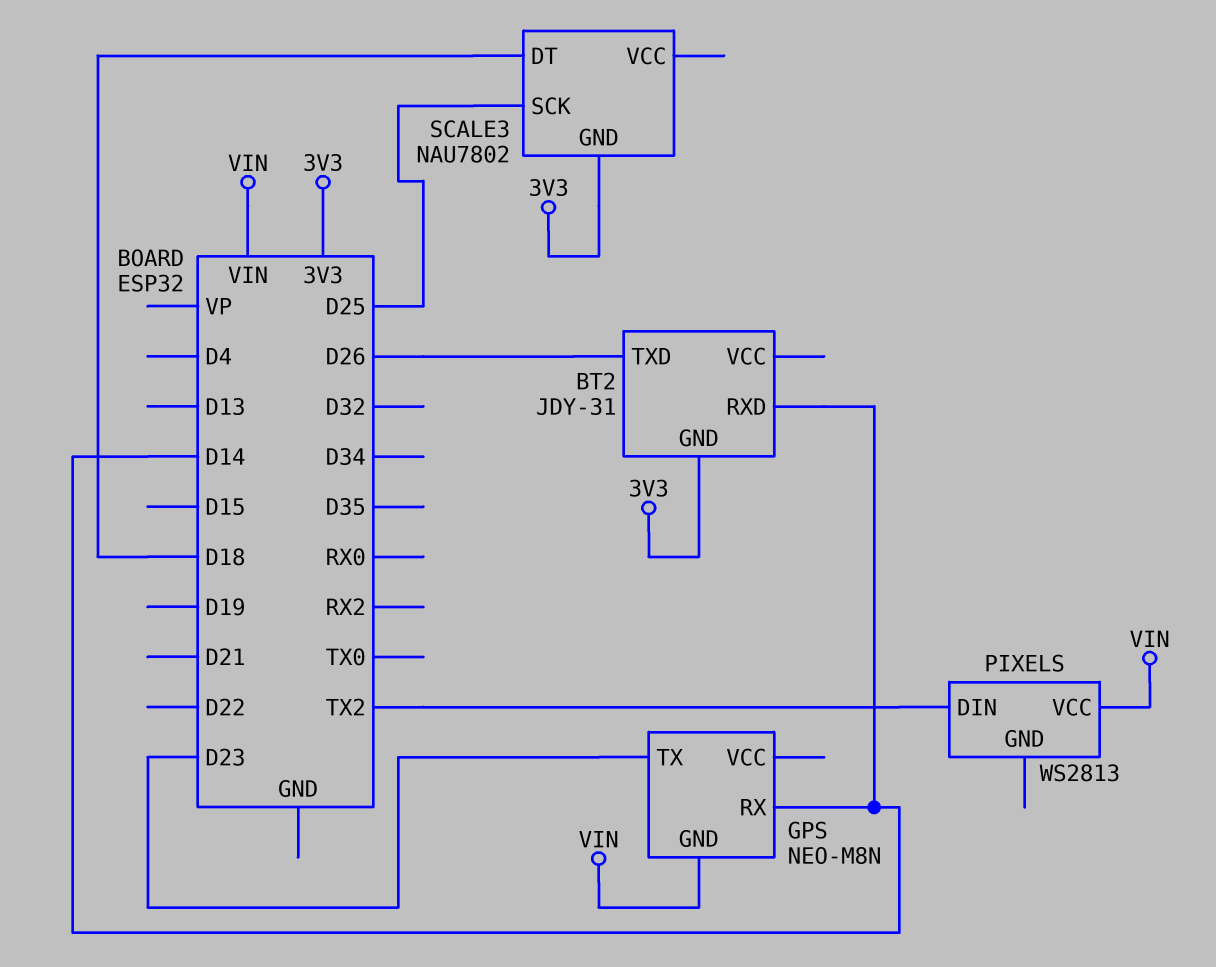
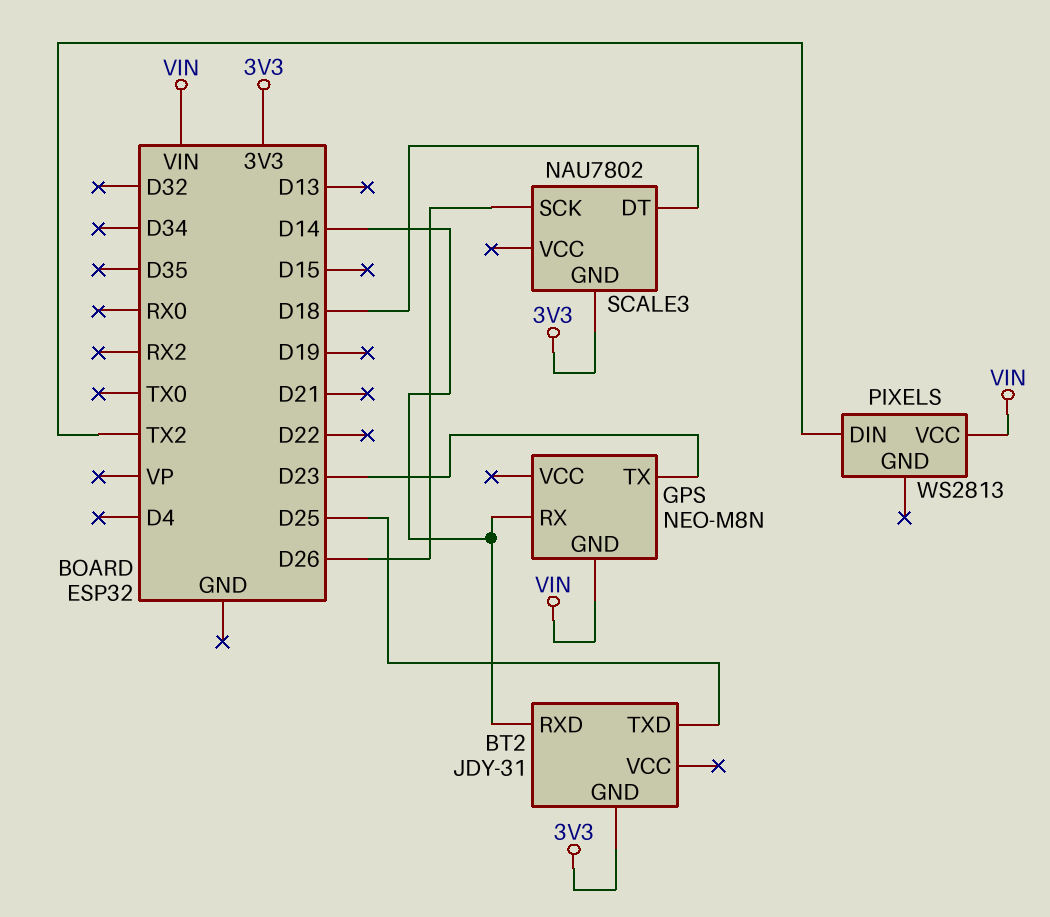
BT2 pin TXD: D26 -> D25
SCALE3 pin SCK: D25 -> D26

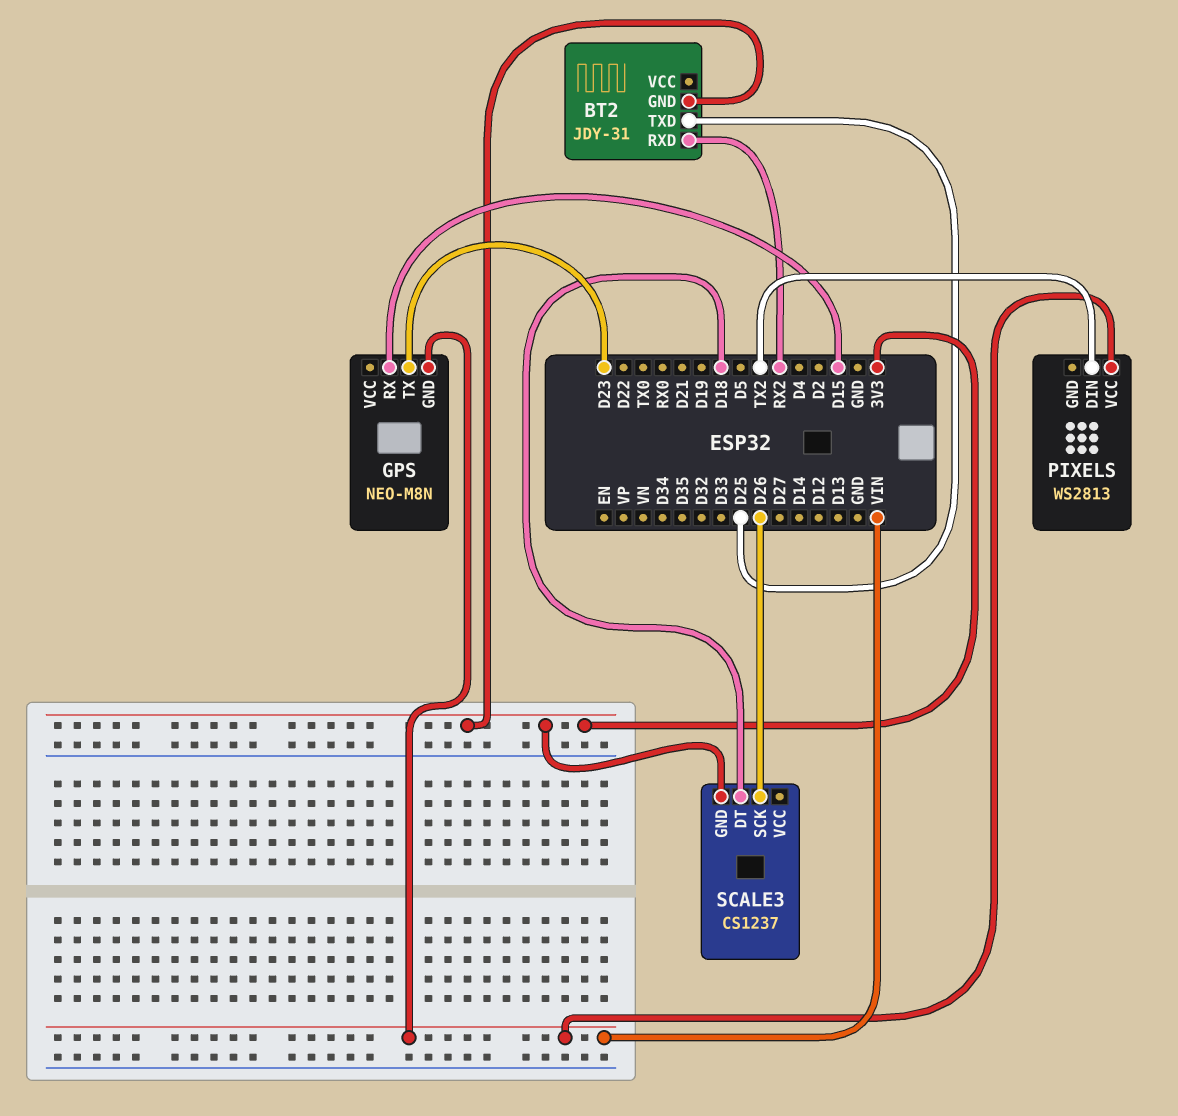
BT2 pin RXD: D14 -> RX2
GPS pin RX: D14 -> D15
SCALE3: NAU7802 -> CS1237

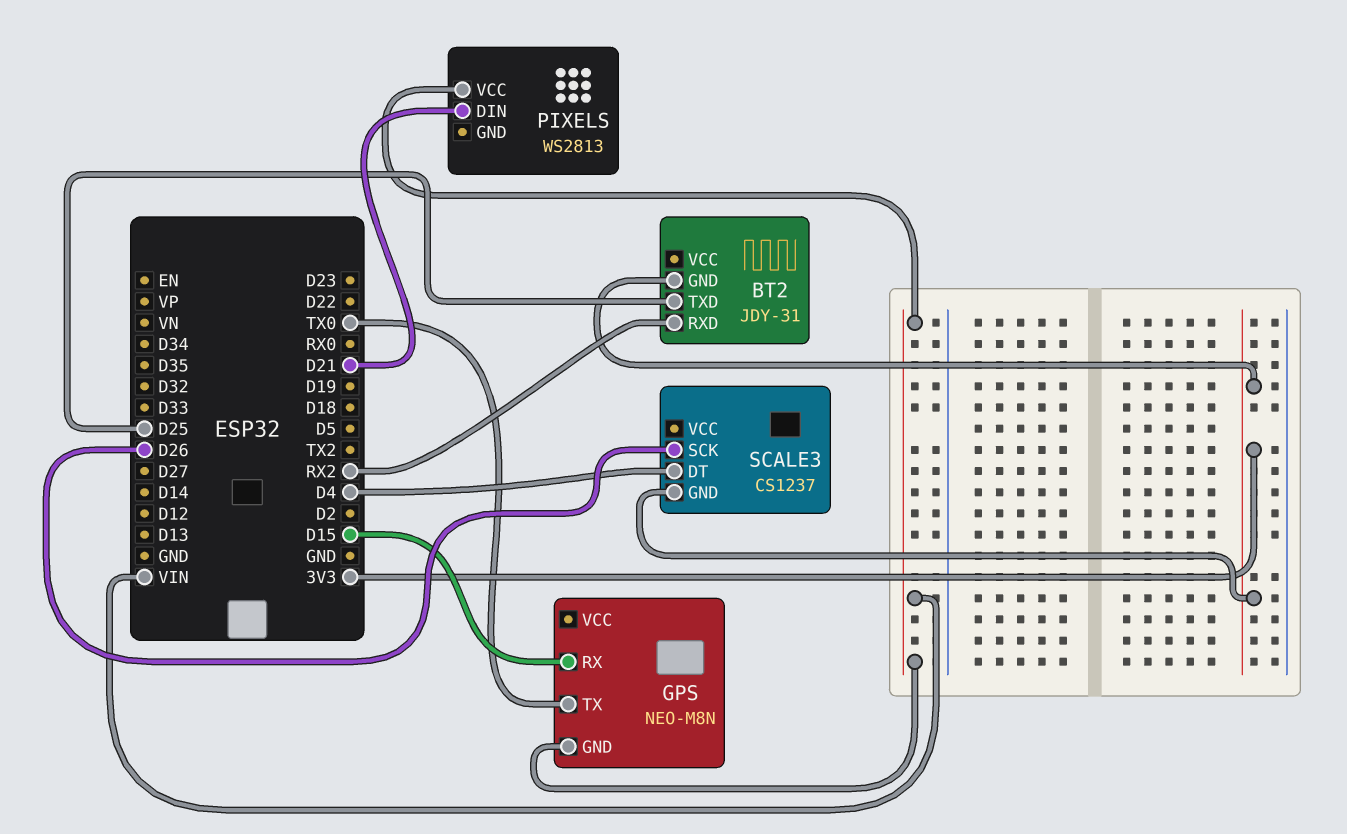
GPS pin TX: D23 -> TX0
PIXELS pin DIN: TX2 -> D21
SCALE3 pin DT: D18 -> D4

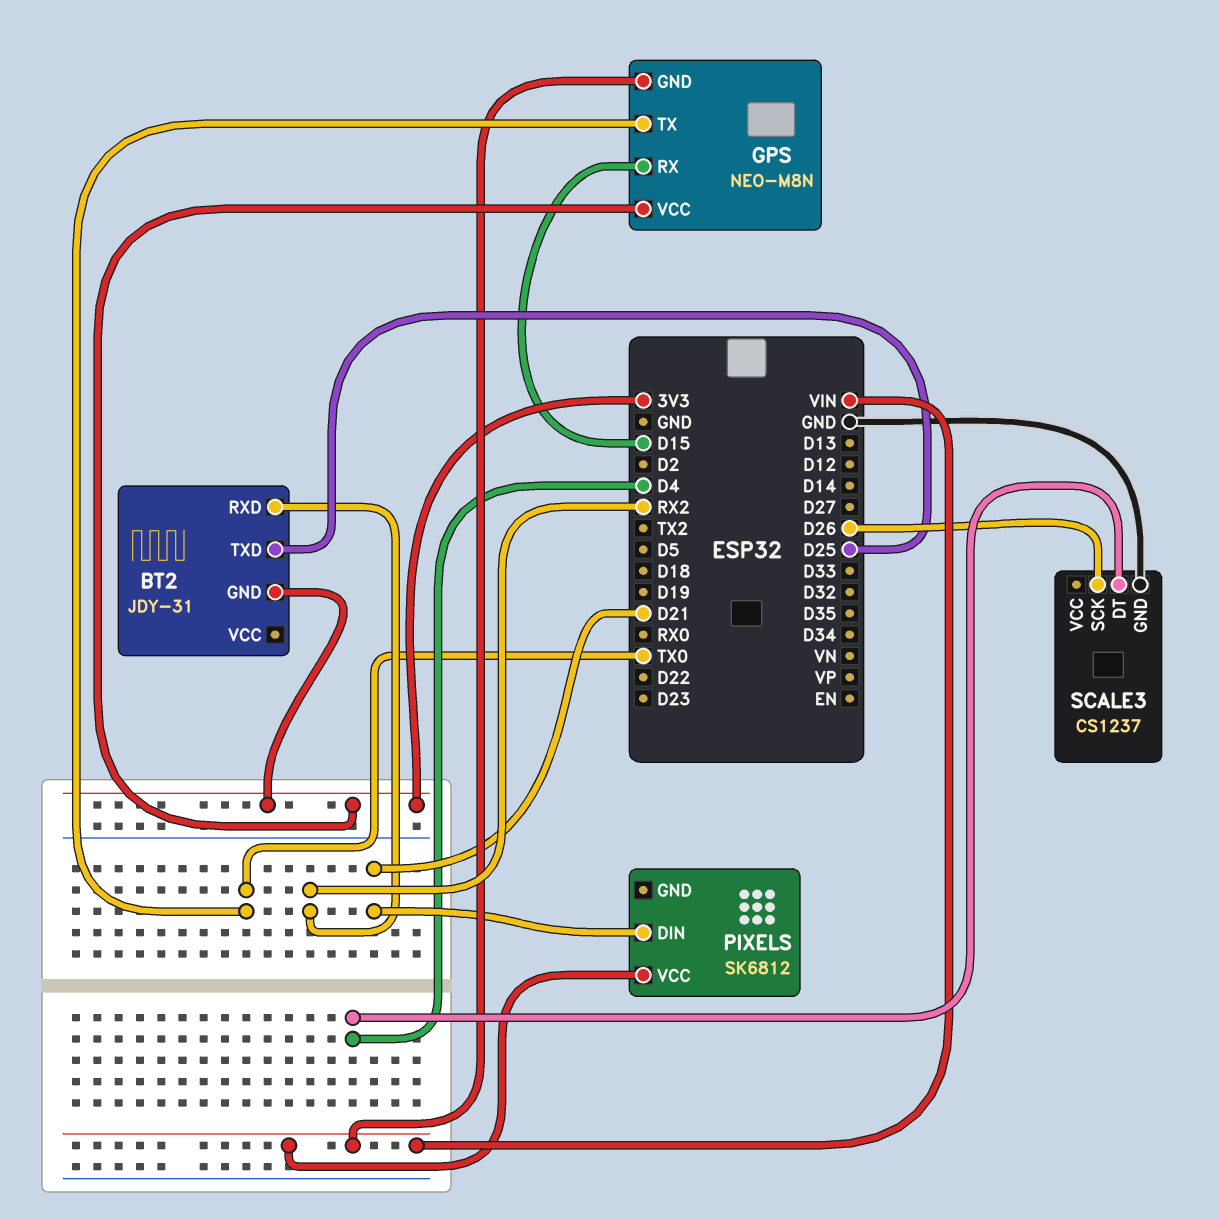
GPS pin VCC: none -> 3V3
PIXELS: WS2813 -> SK6812
SCALE3 pin GND: 3V3 -> GND

